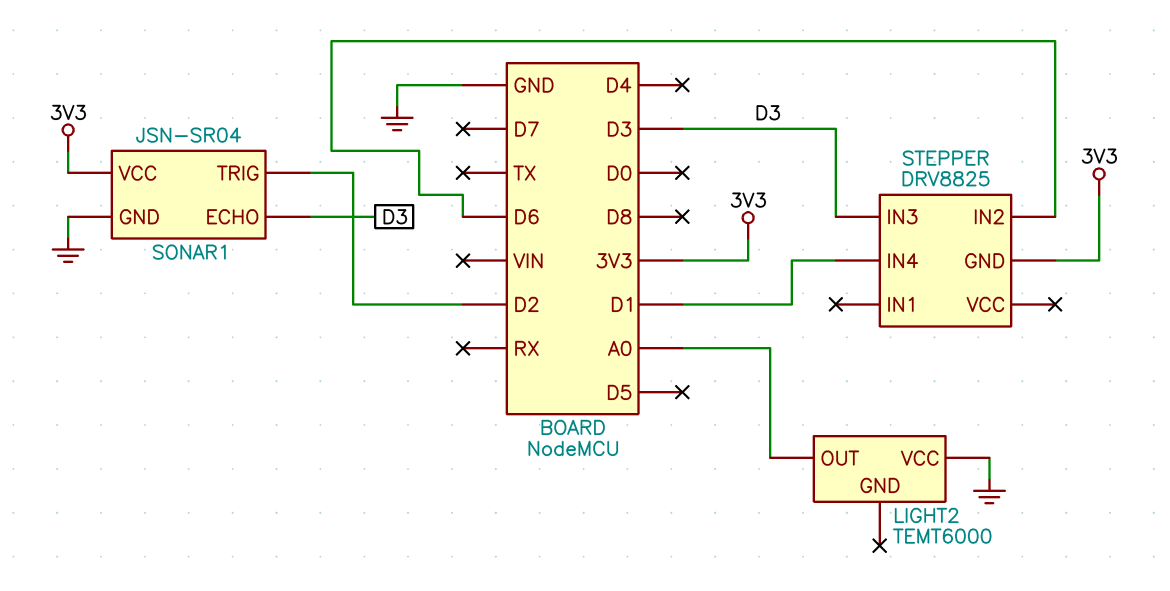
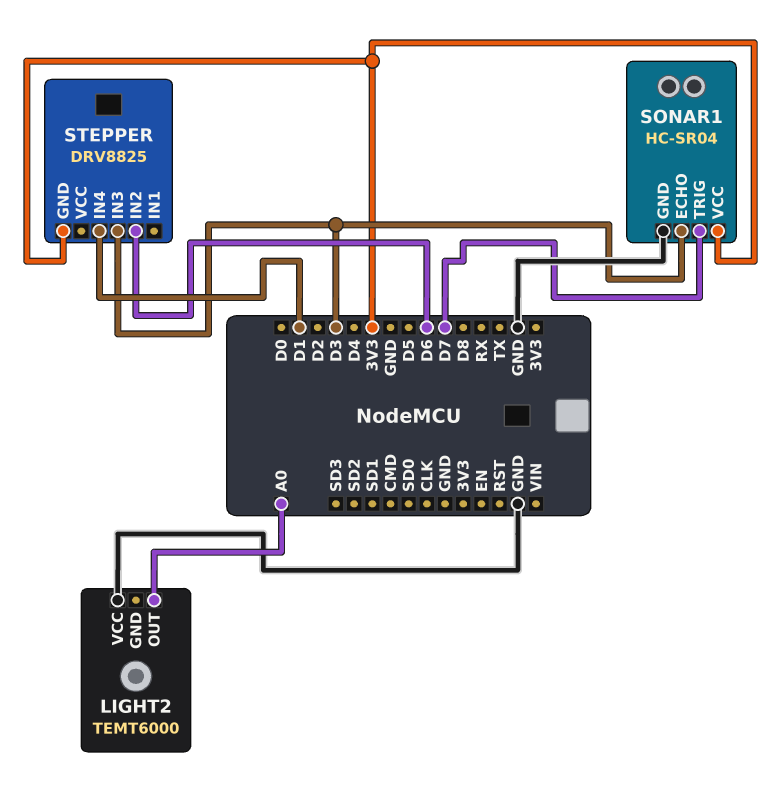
SONAR1: JSN-SR04 -> HC-SR04
SONAR1 pin TRIG: D2 -> D7

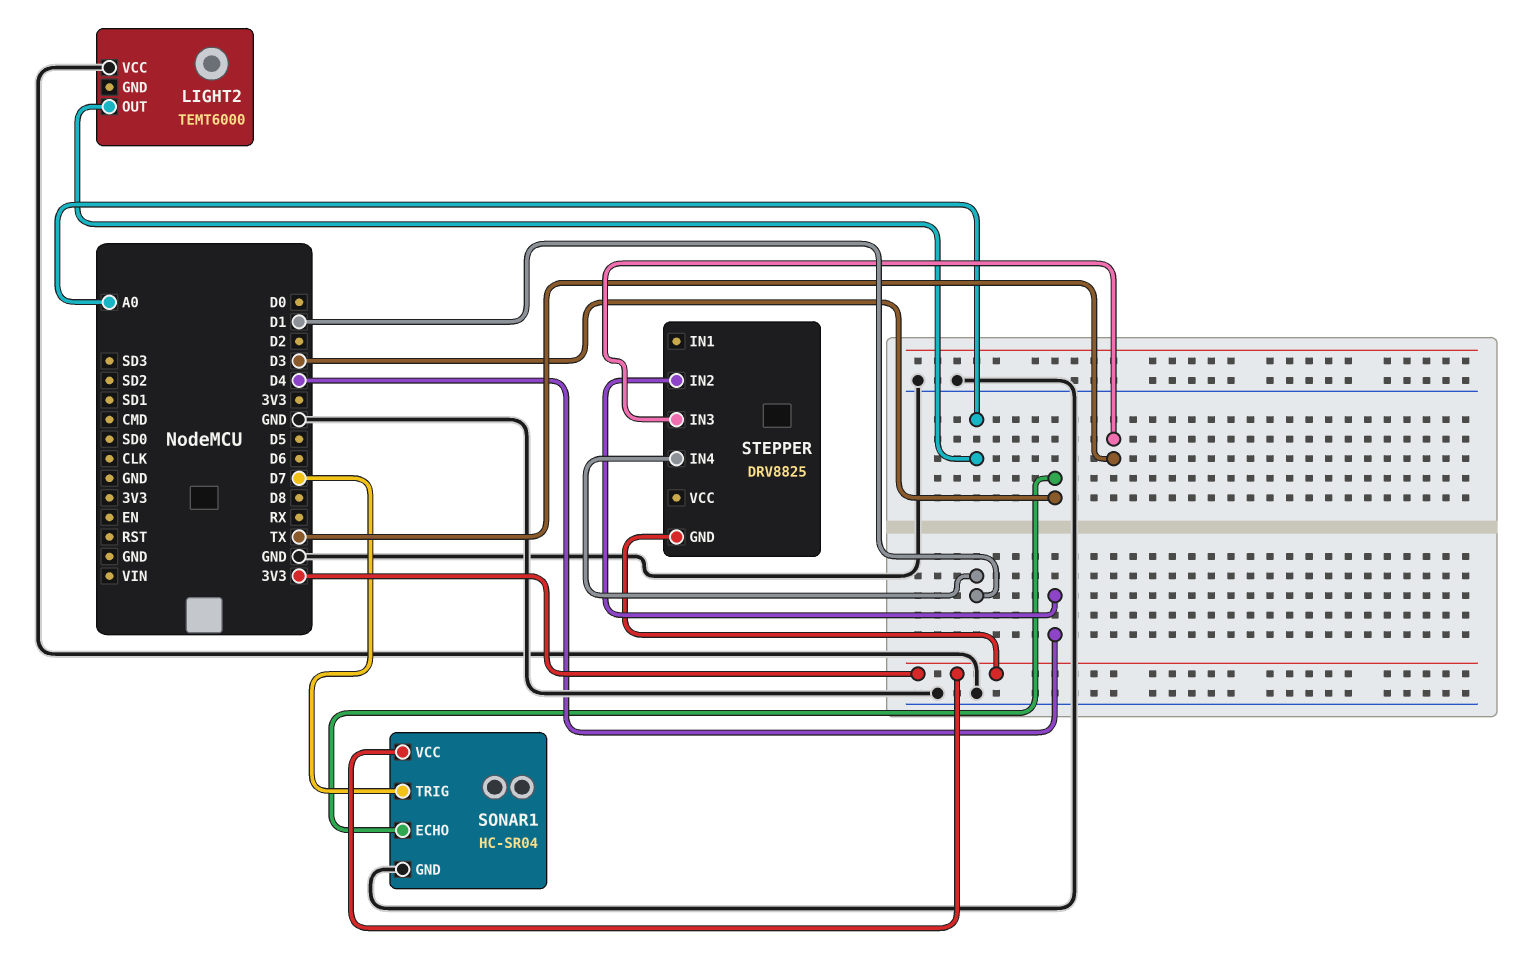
STEPPER pin IN2: D6 -> D4
STEPPER pin IN3: D3 -> TX

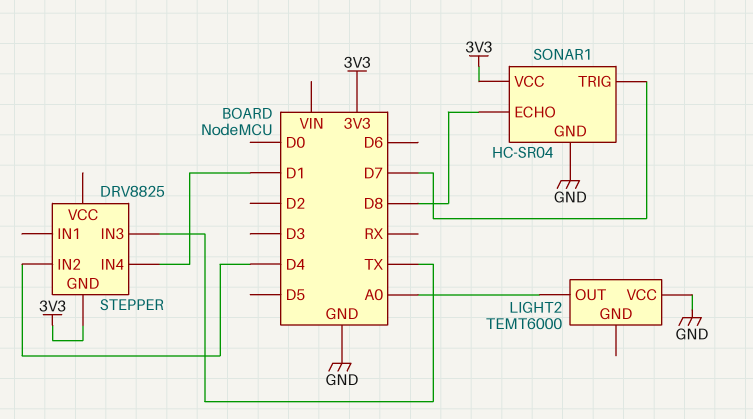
SONAR1 pin ECHO: D3 -> D8

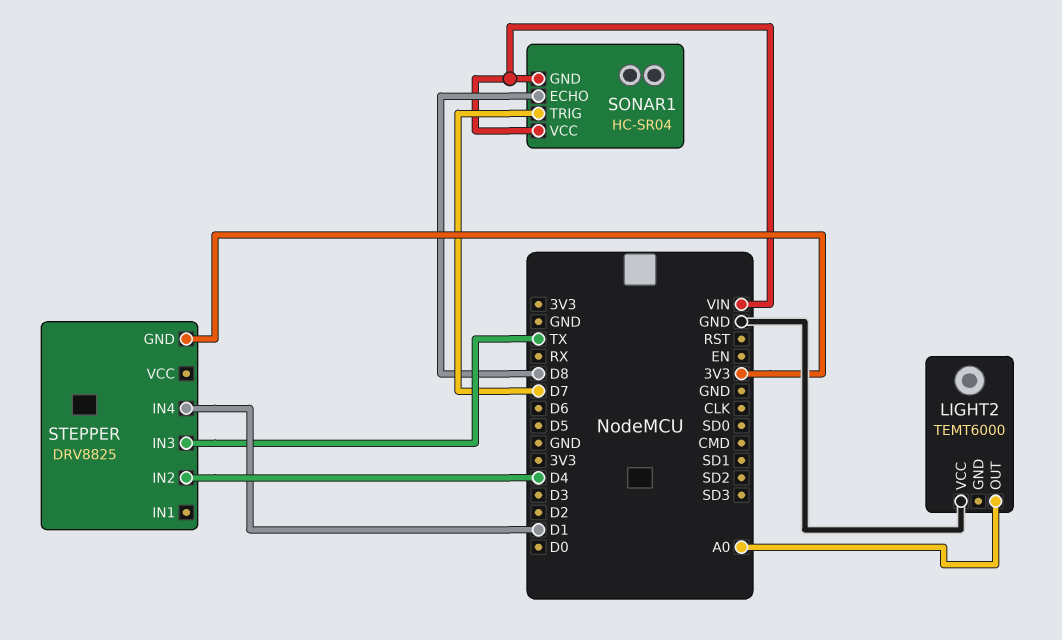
SONAR1 pin GND: GND -> VIN
SONAR1 pin VCC: 3V3 -> VIN

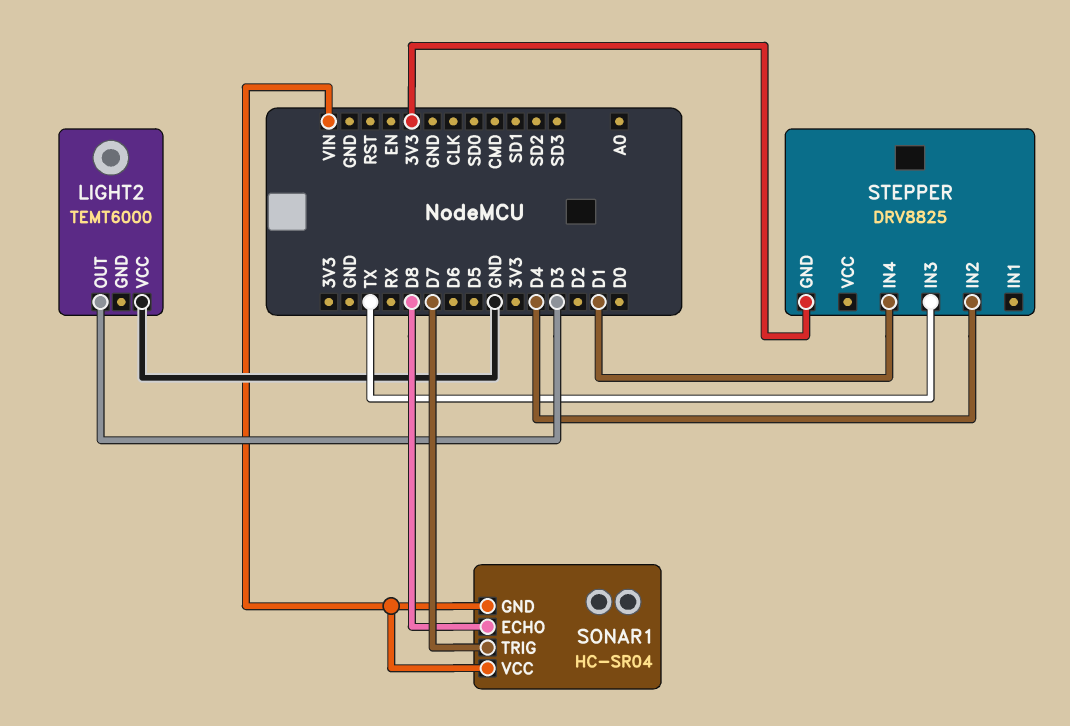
LIGHT2 pin OUT: A0 -> D3

